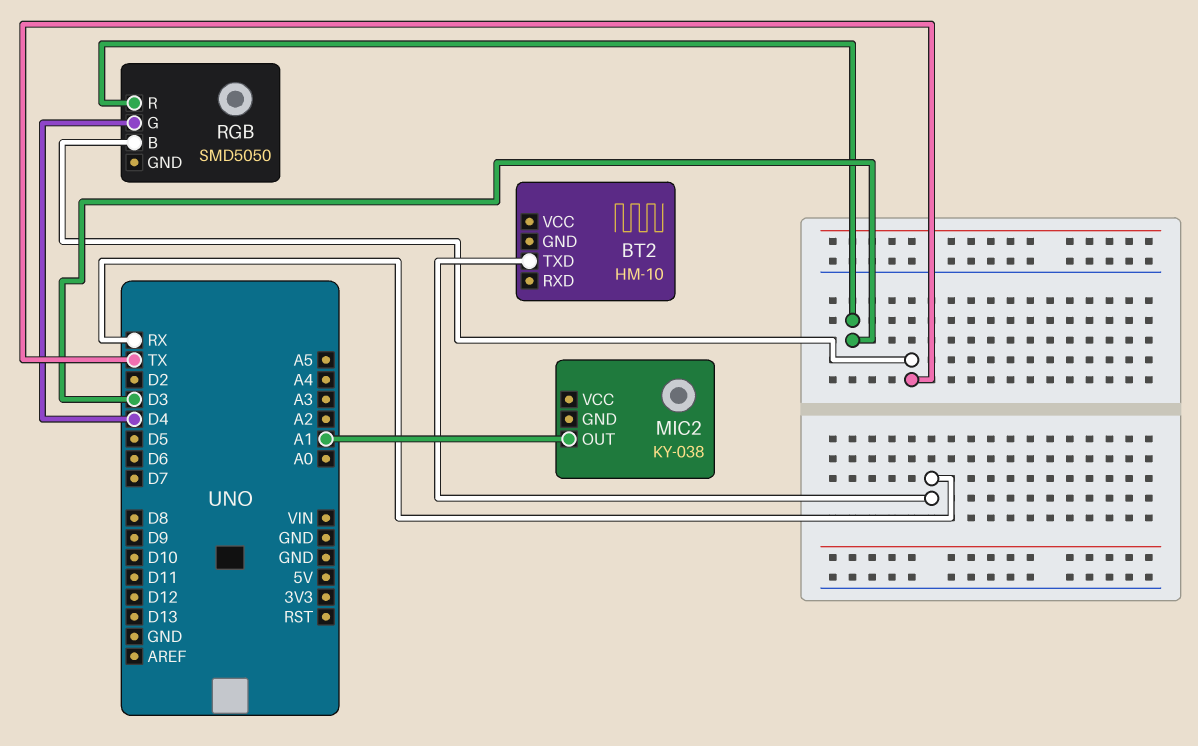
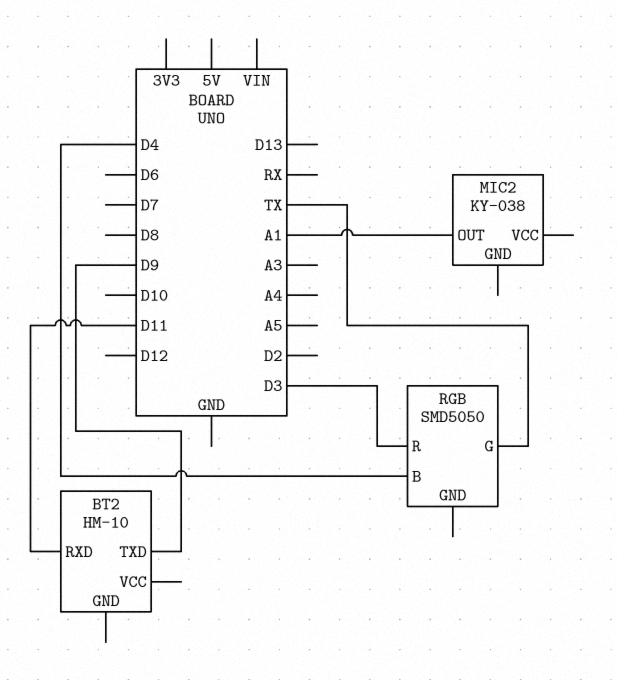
BT2 pin RXD: none -> D11
BT2 pin TXD: RX -> D9
RGB pin B: TX -> D4
RGB pin G: D4 -> TX

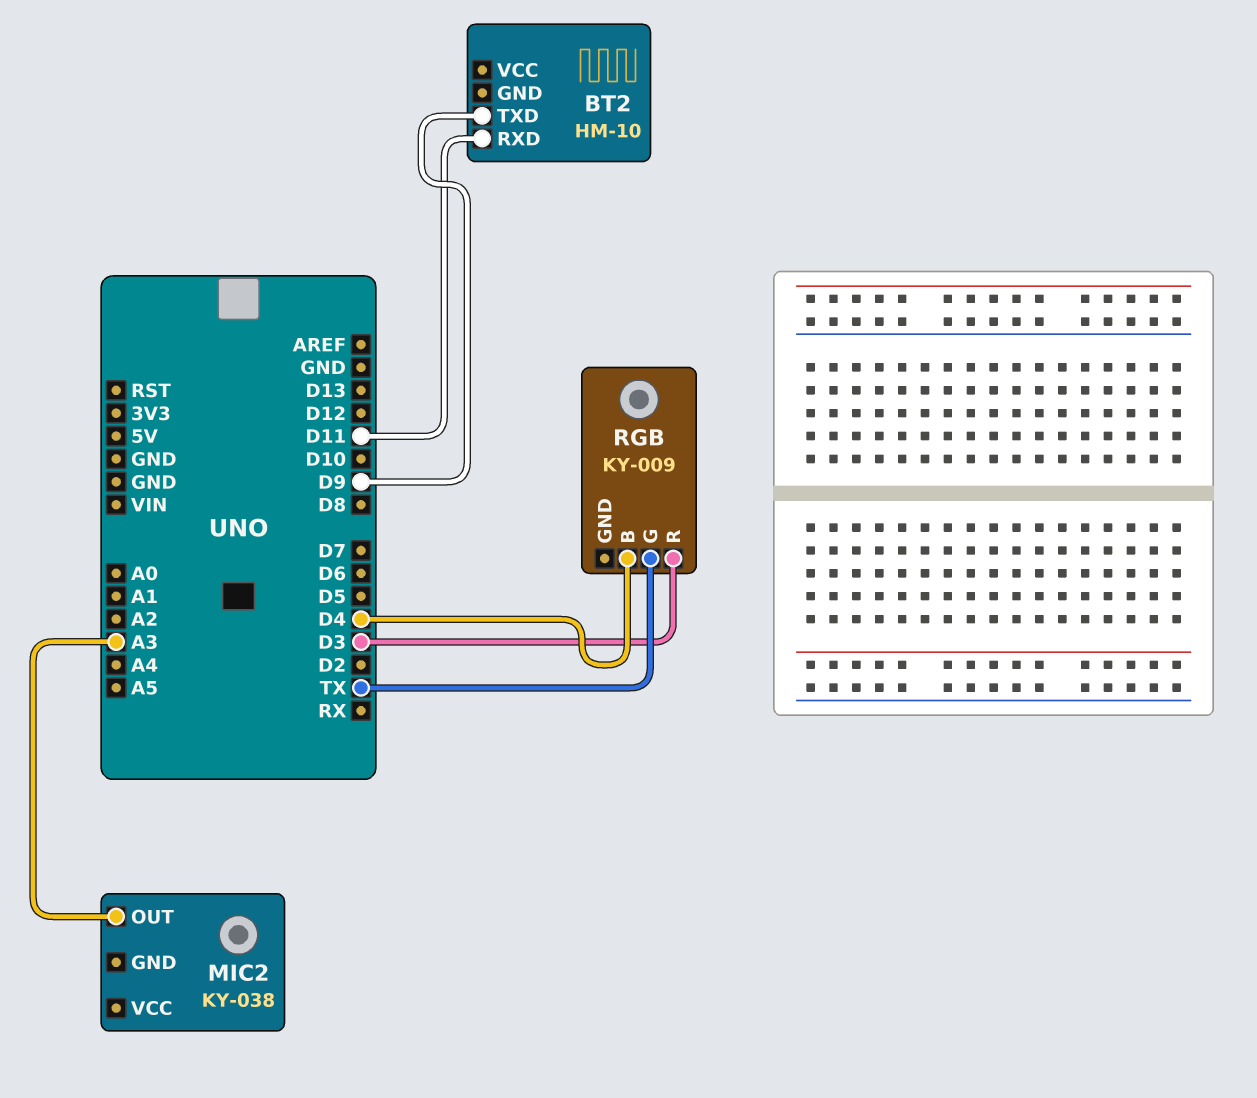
MIC2 pin OUT: A1 -> A3
RGB: SMD5050 -> KY-009

